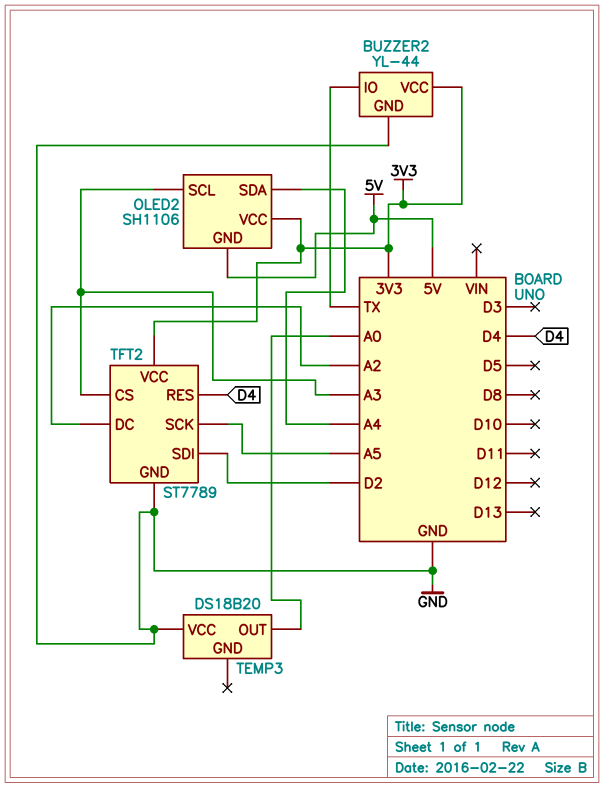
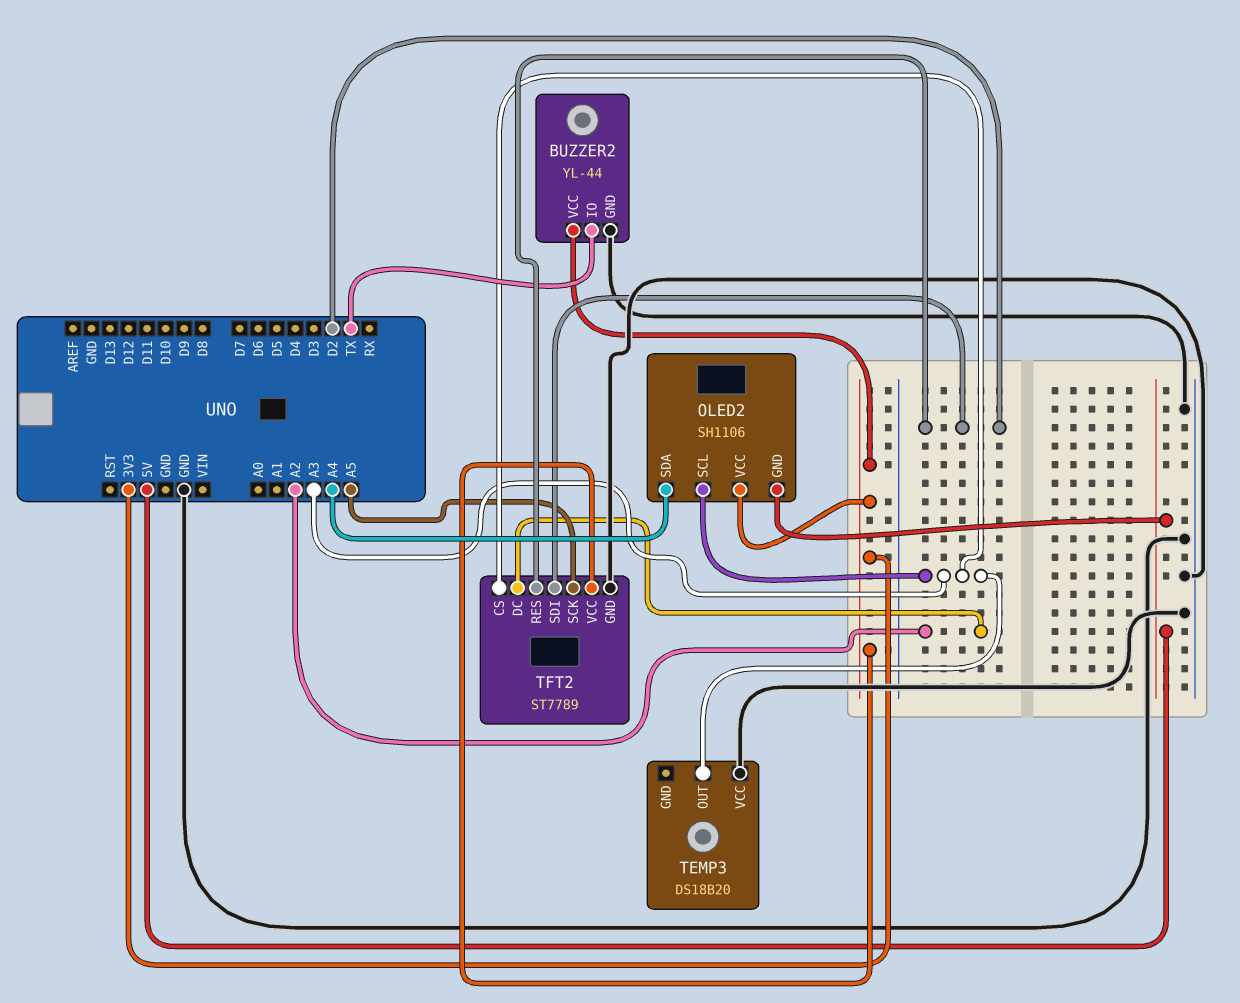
TEMP3 pin OUT: A0 -> A3
TFT2 pin RES: D4 -> D2

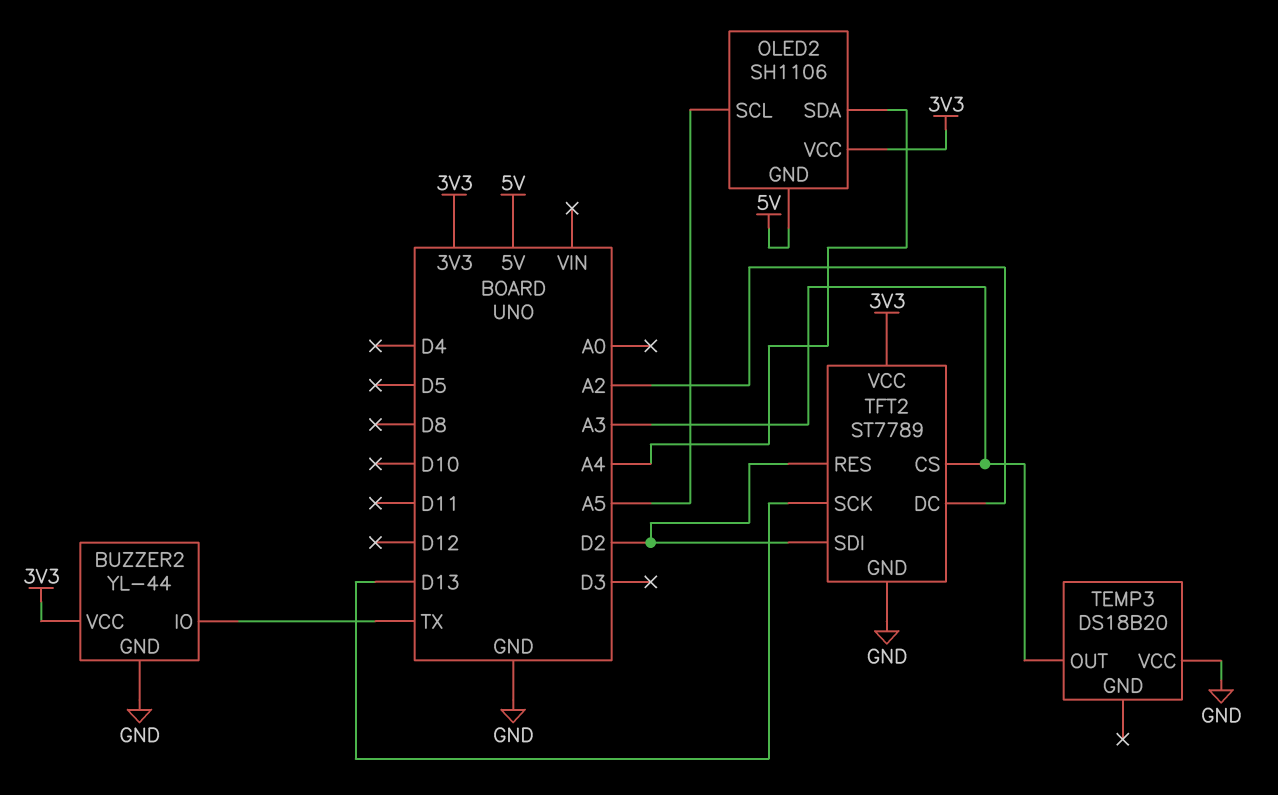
OLED2 pin SCL: A3 -> A5
TFT2 pin SCK: A5 -> D13

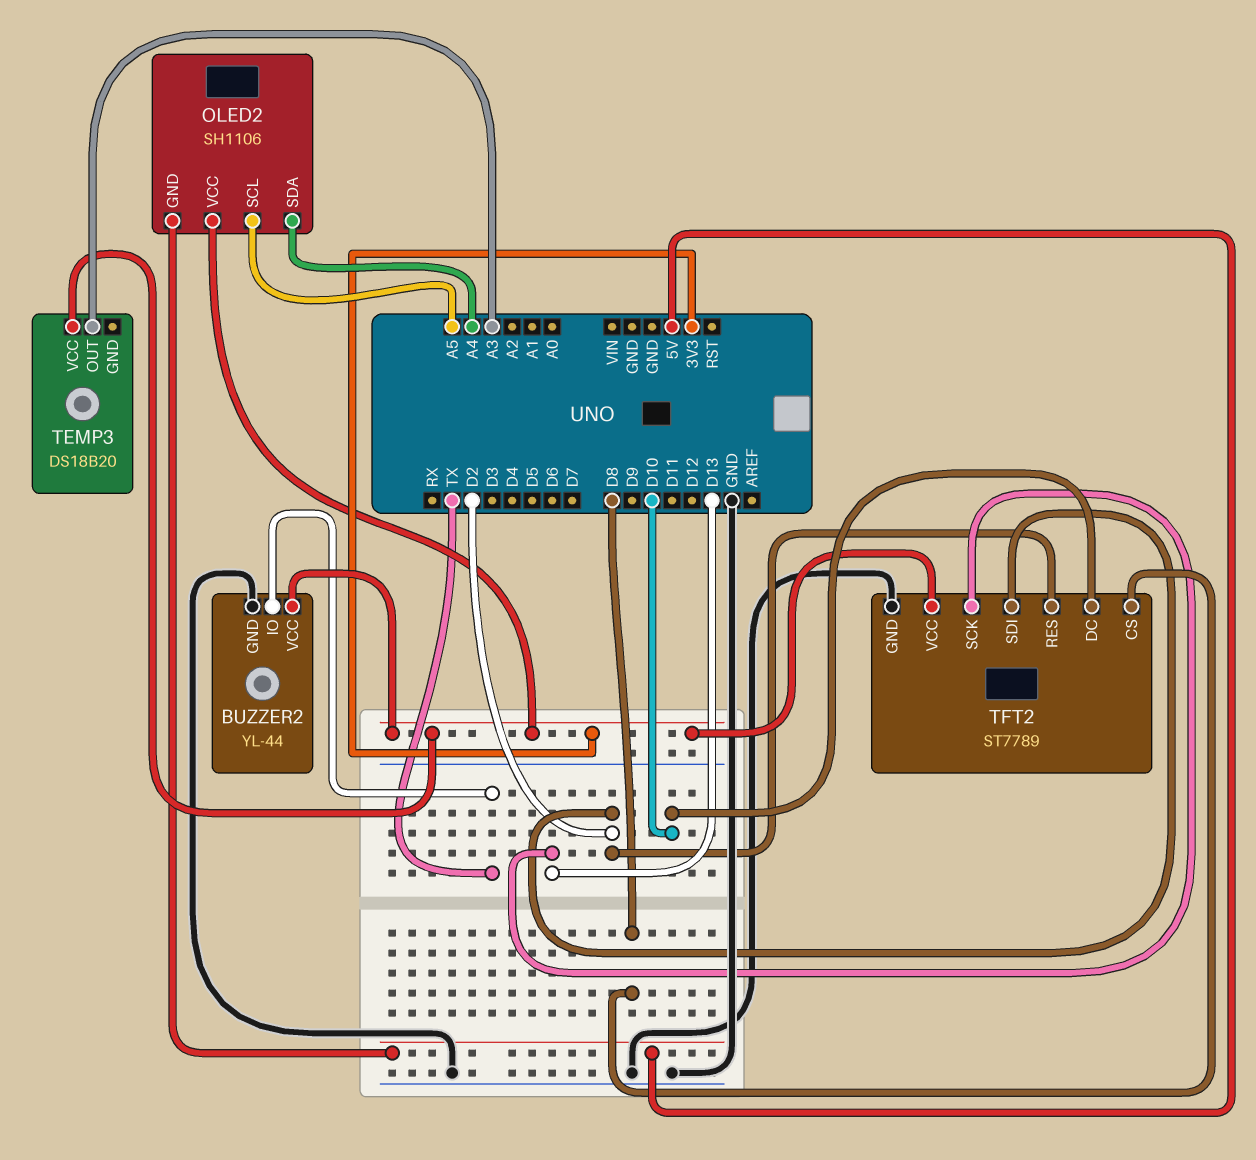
TEMP3 pin VCC: GND -> 3V3
TFT2 pin CS: A3 -> D8
TFT2 pin DC: A2 -> D10

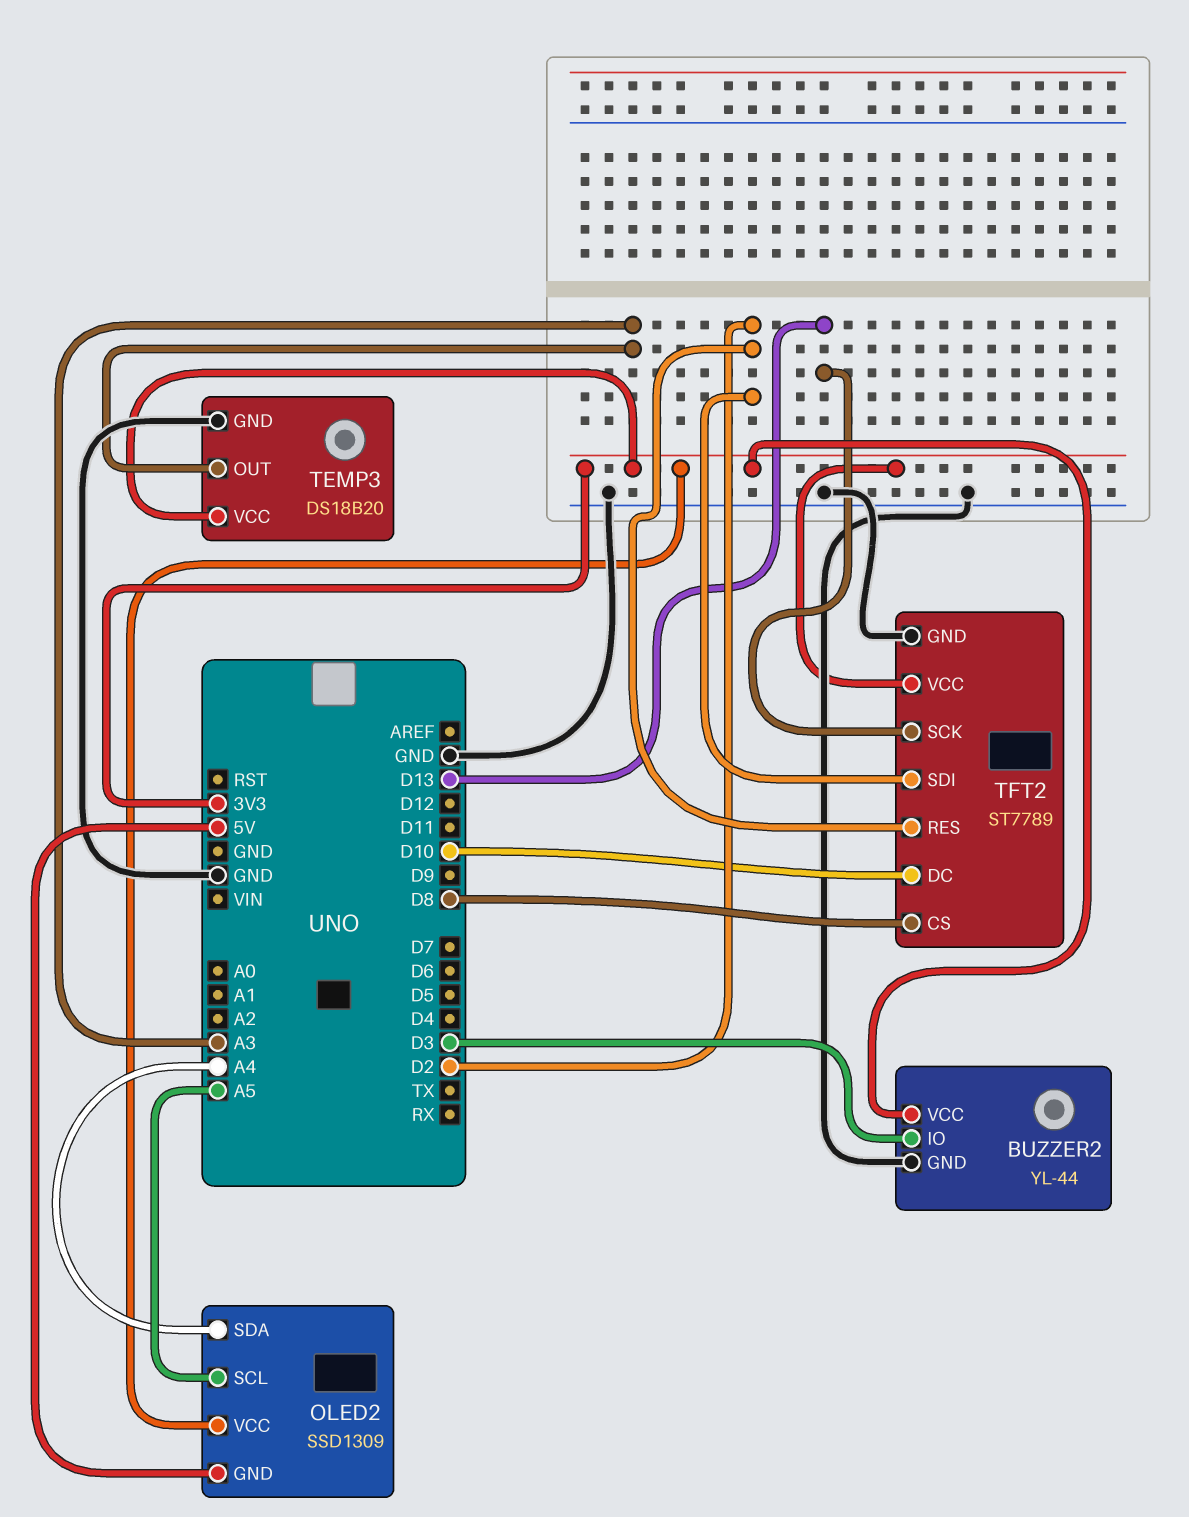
BUZZER2 pin IO: TX -> D3
OLED2: SH1106 -> SSD1309
TEMP3 pin GND: none -> GND

